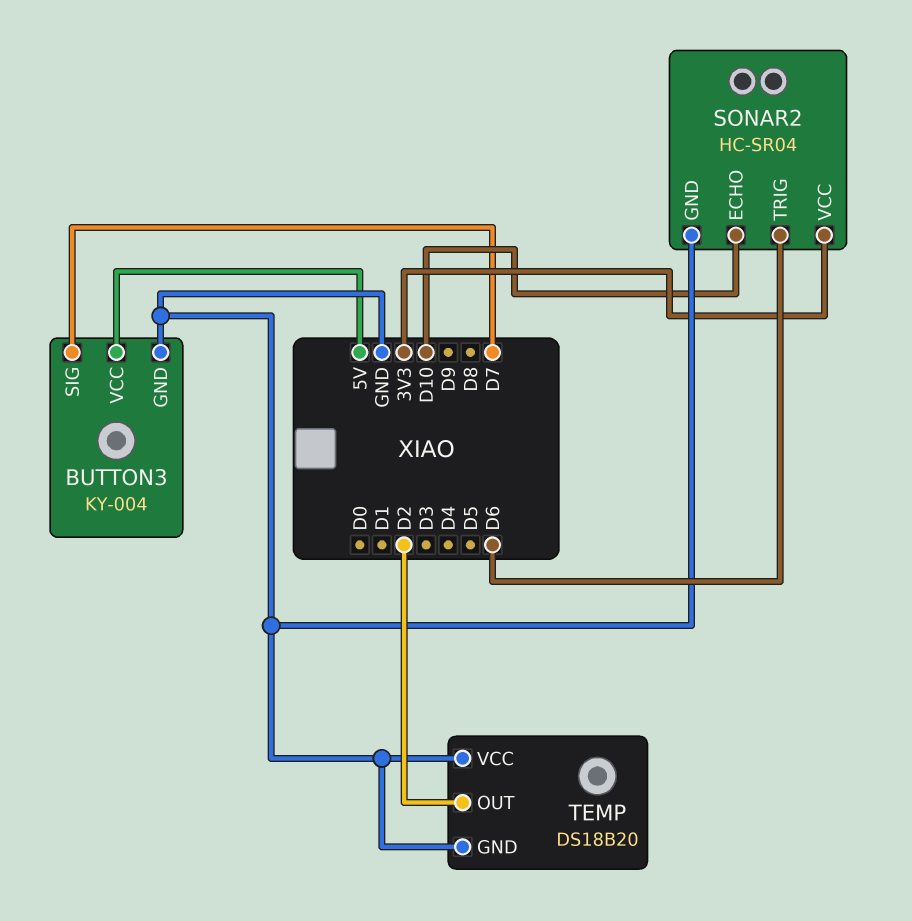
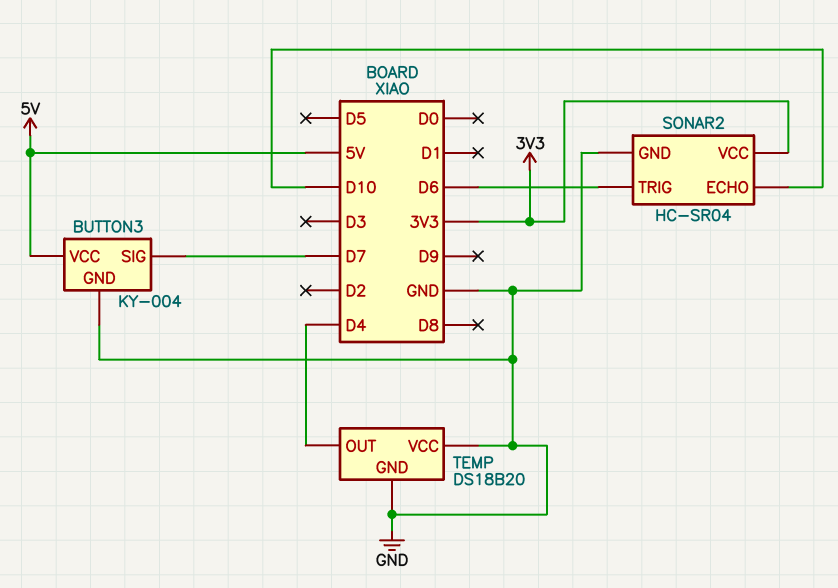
TEMP pin OUT: D2 -> D4

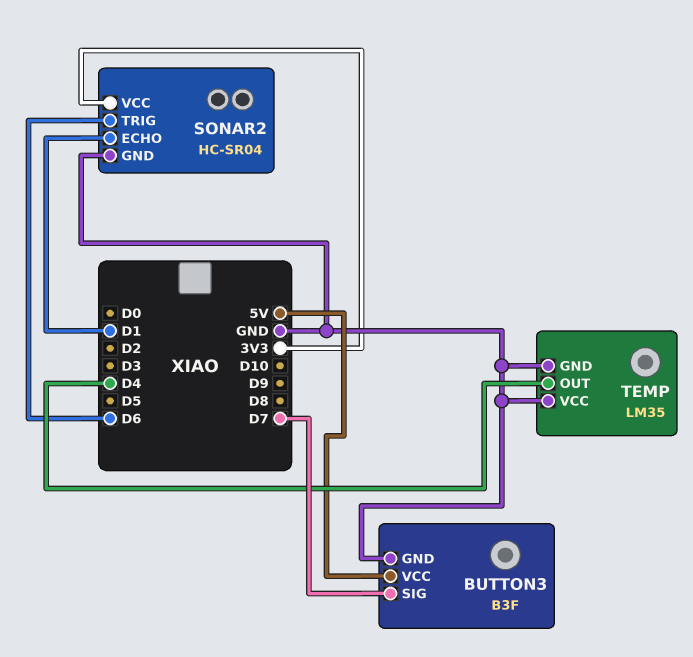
BUTTON3: KY-004 -> B3F
SONAR2 pin ECHO: D10 -> D1
TEMP: DS18B20 -> LM35

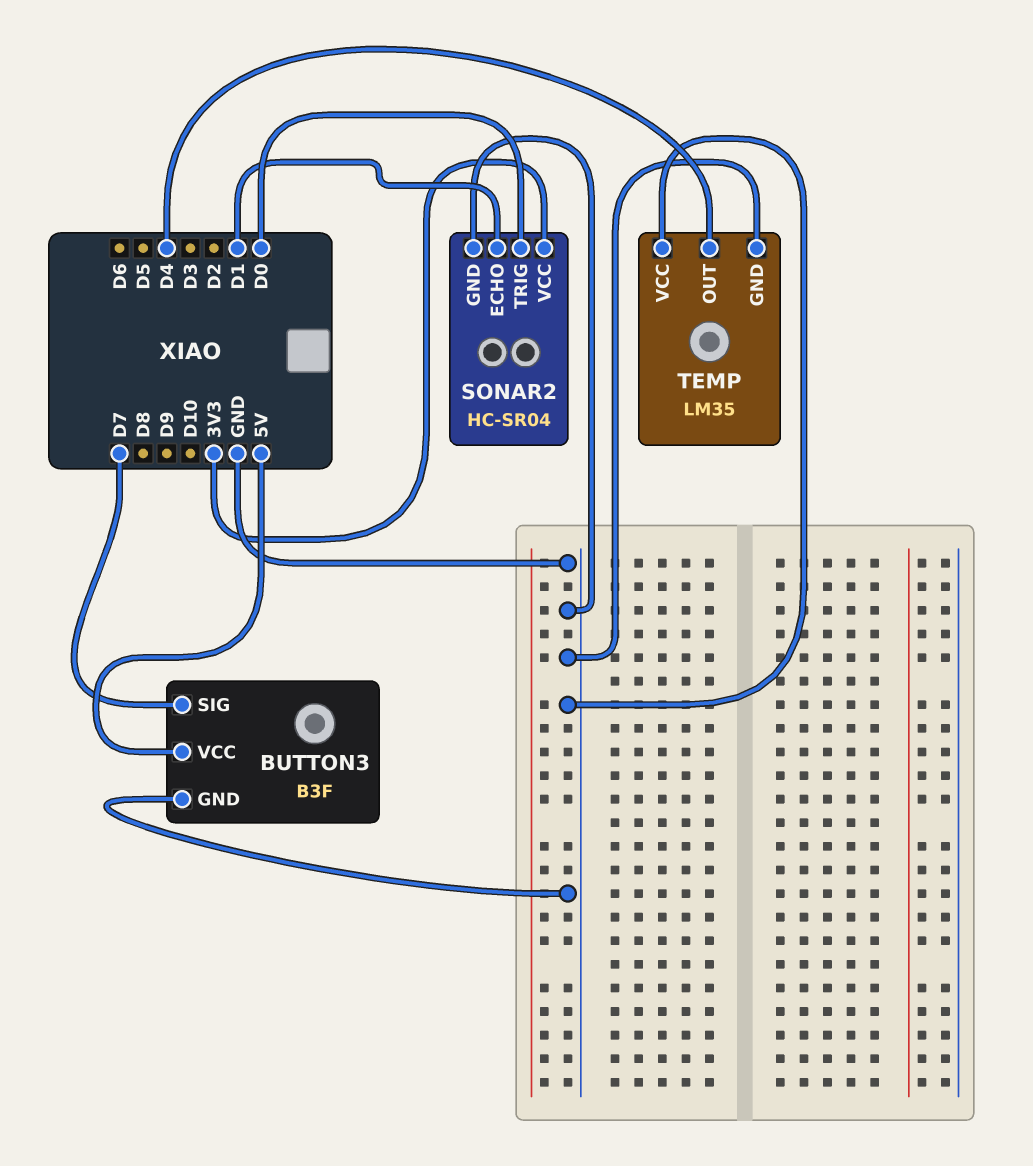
SONAR2 pin TRIG: D6 -> D0

